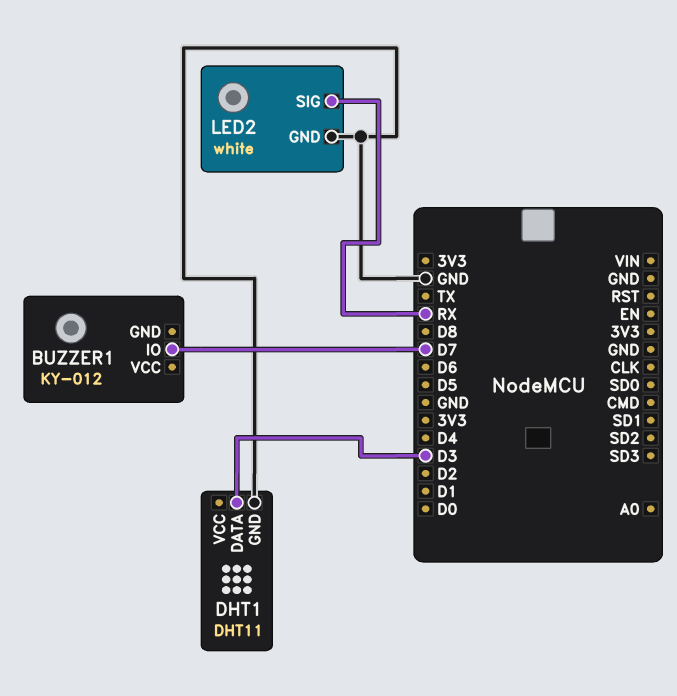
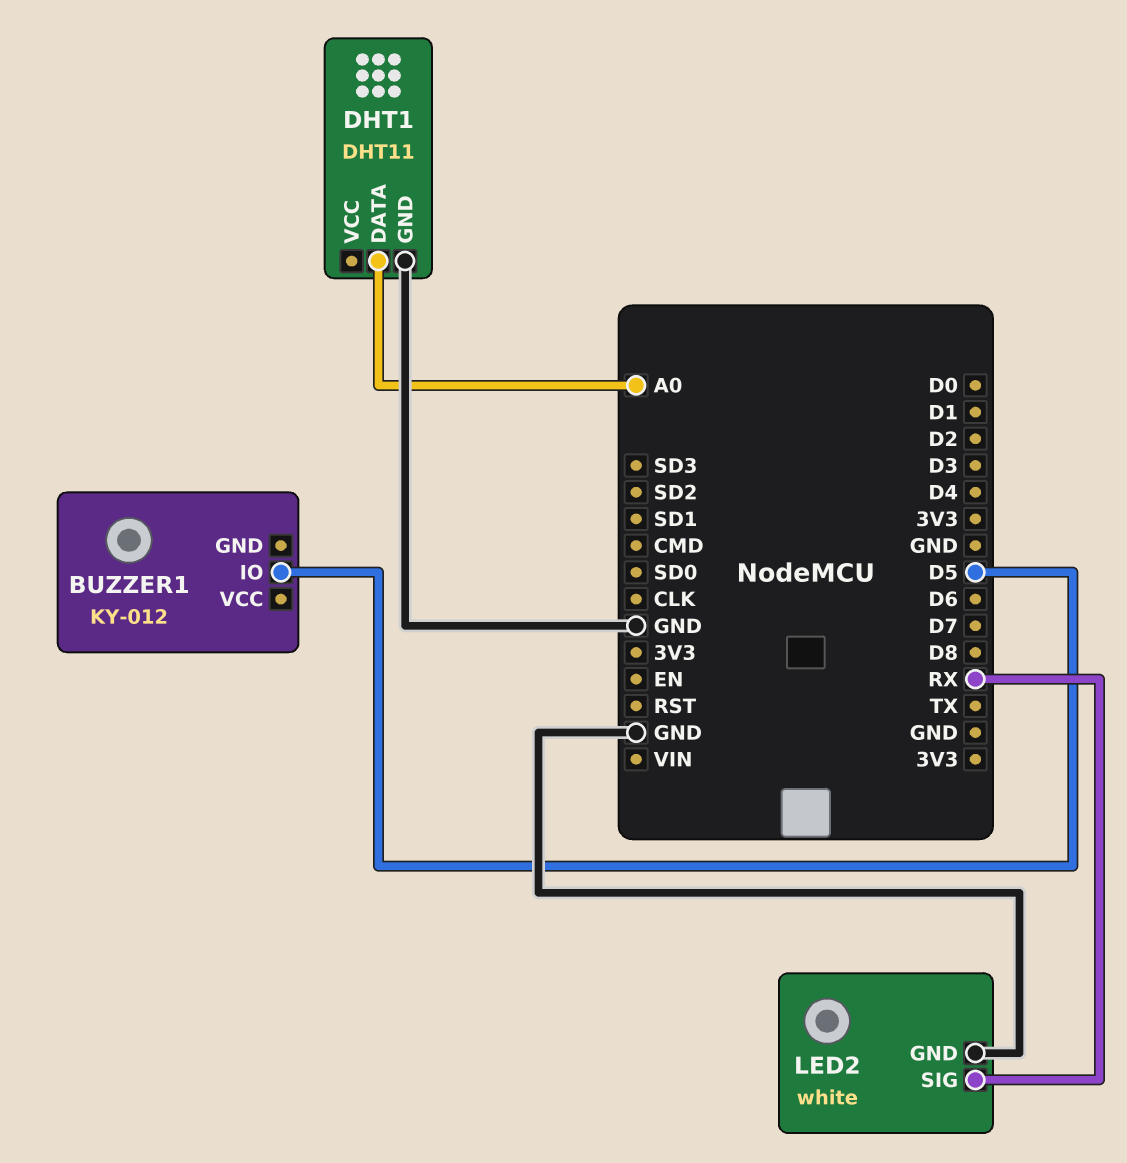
BUZZER1 pin IO: D7 -> D5
DHT1 pin DATA: D3 -> A0

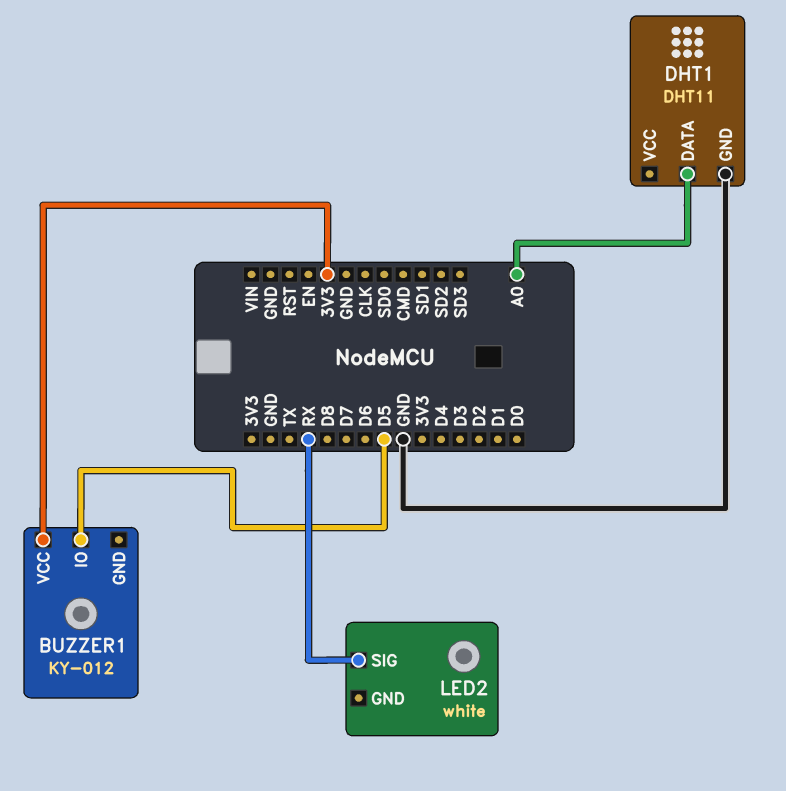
BUZZER1 pin VCC: none -> 3V3
LED2 pin GND: GND -> none

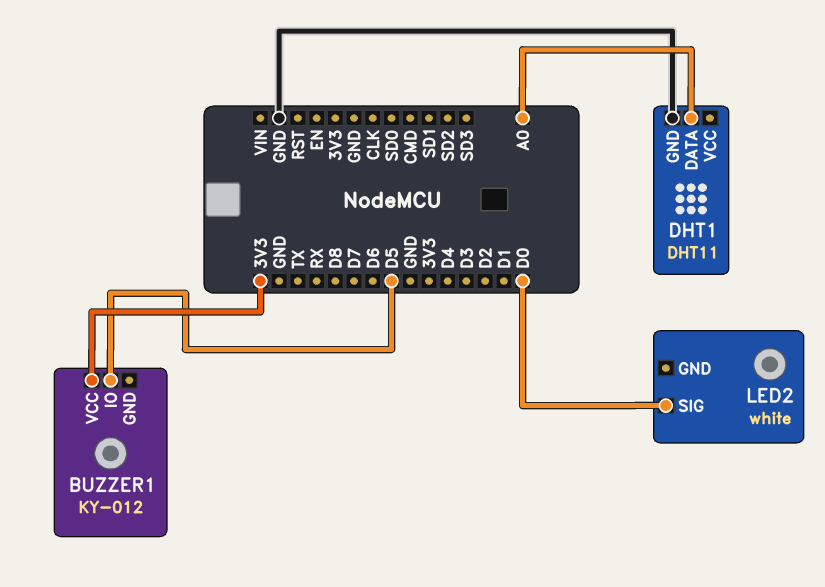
LED2 pin SIG: RX -> D0

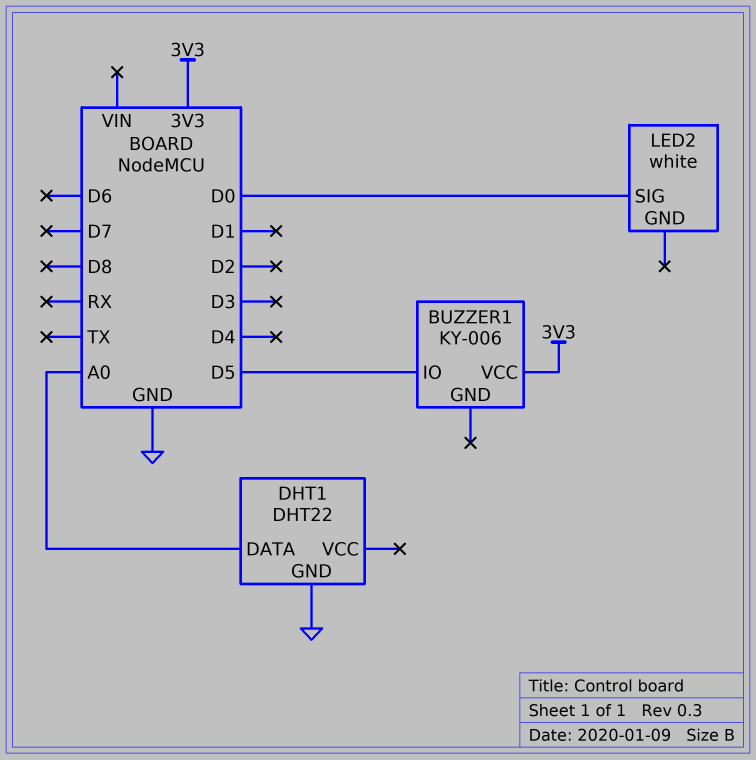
BUZZER1: KY-012 -> KY-006
DHT1: DHT11 -> DHT22

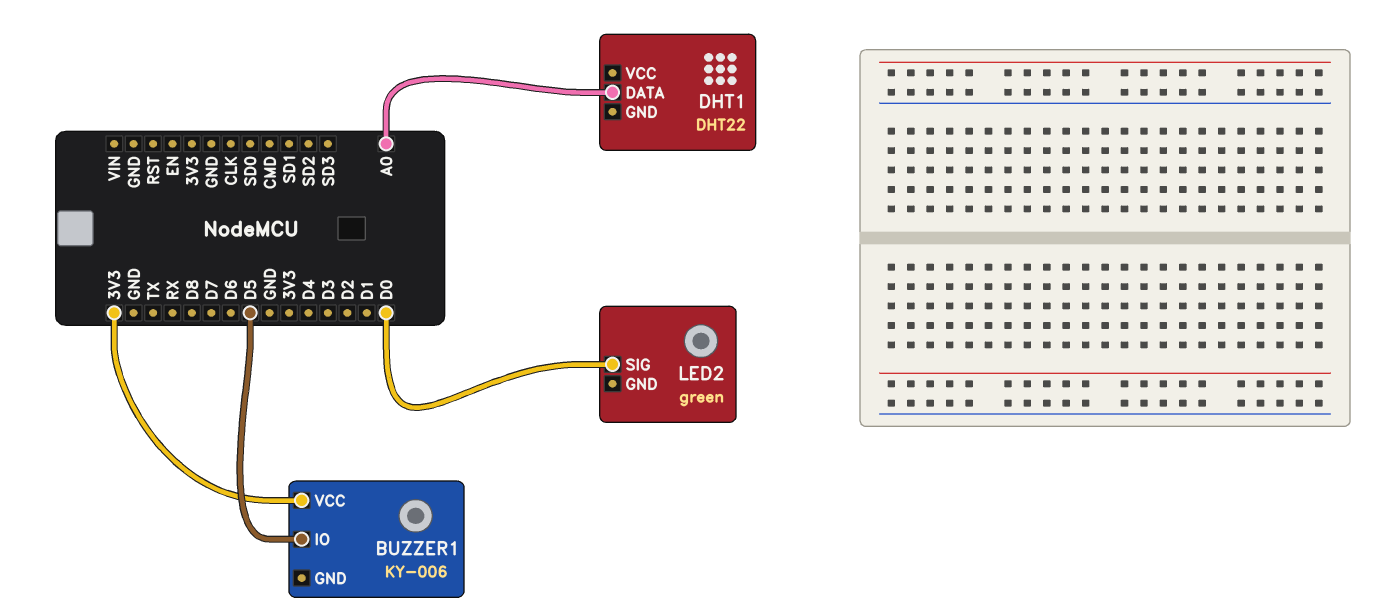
DHT1 pin GND: GND -> none
LED2: white -> green

